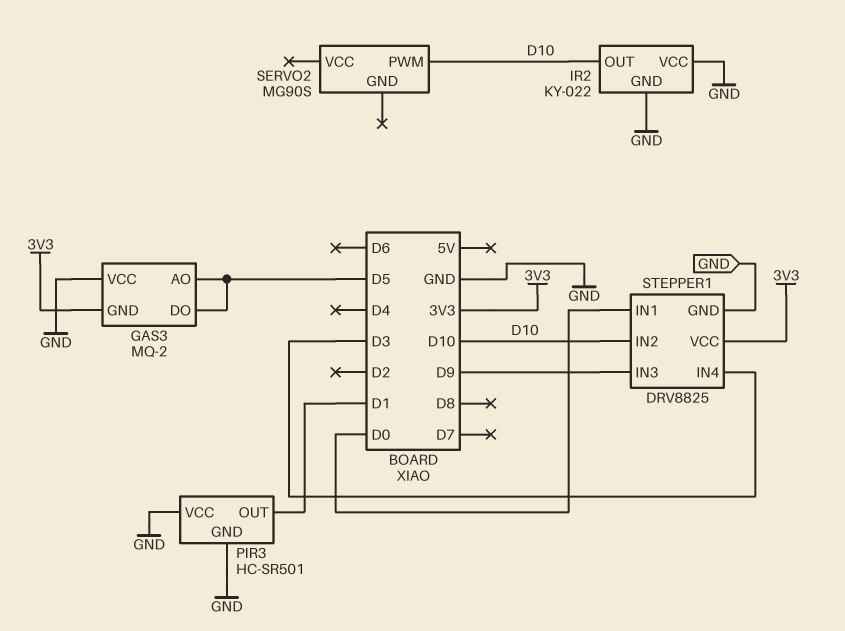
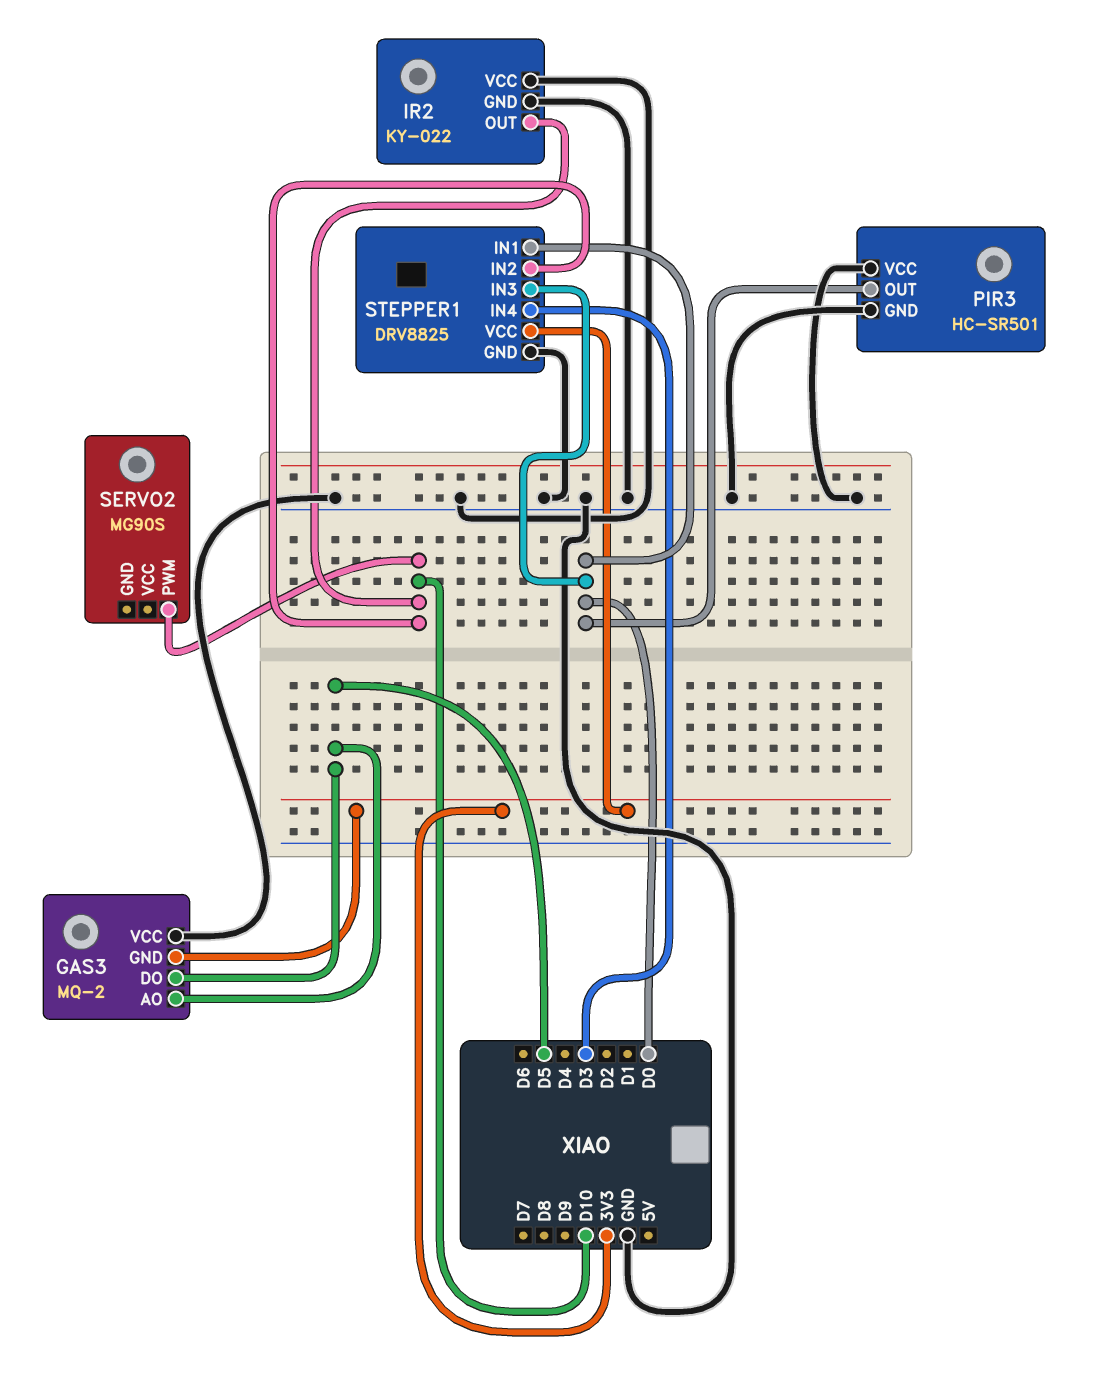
PIR3 pin OUT: D1 -> D0
STEPPER1 pin IN3: D9 -> D0

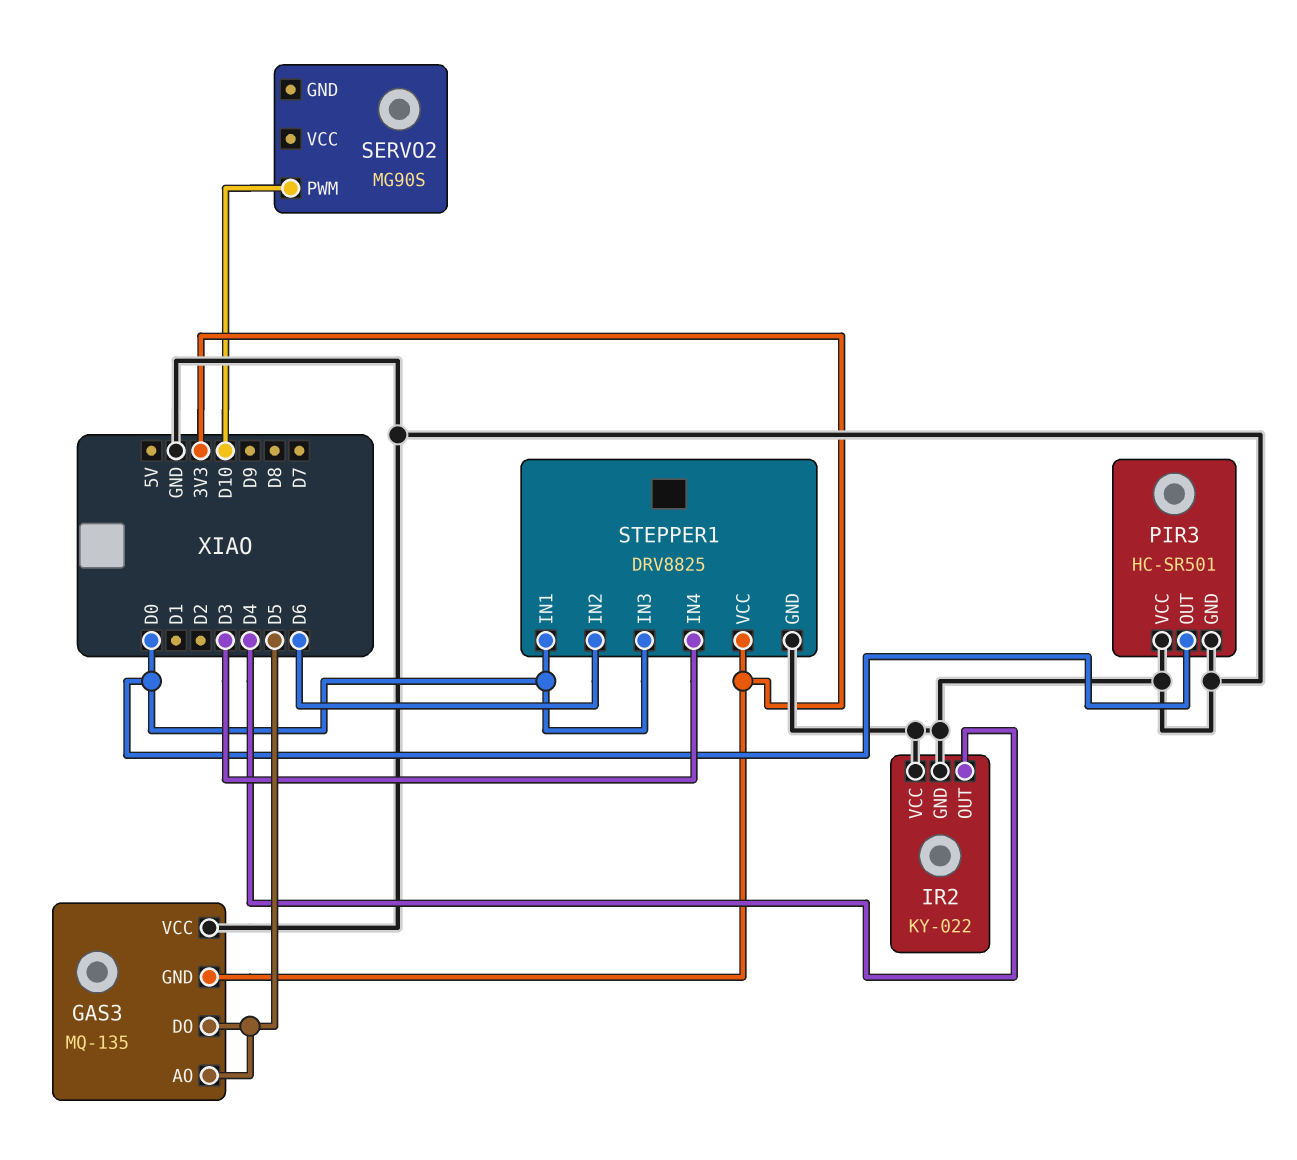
GAS3: MQ-2 -> MQ-135
IR2 pin OUT: D10 -> D4
STEPPER1 pin IN2: D10 -> D6

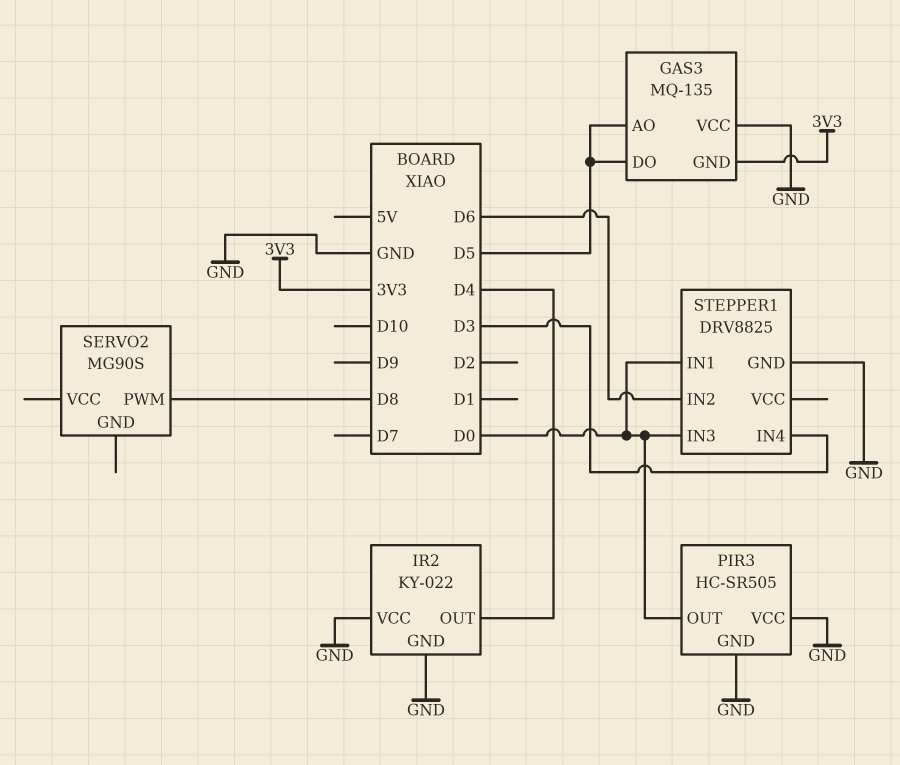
PIR3: HC-SR501 -> HC-SR505
SERVO2 pin PWM: D10 -> D8
STEPPER1 pin VCC: 3V3 -> none

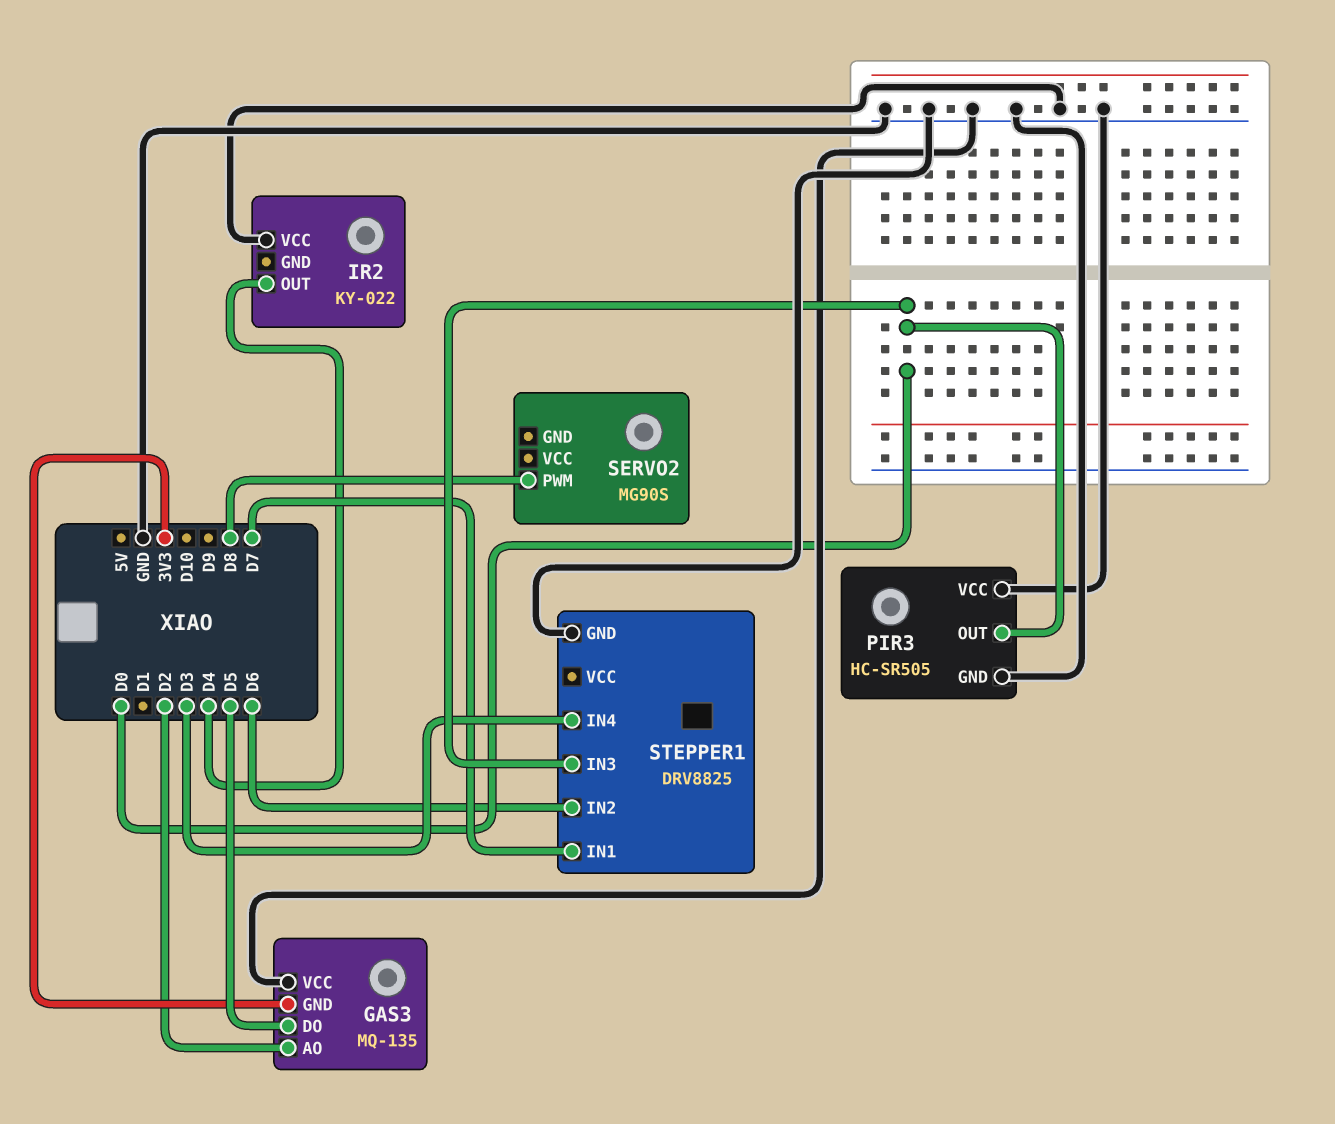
GAS3 pin AO: D5 -> D2
IR2 pin GND: GND -> none
STEPPER1 pin IN1: D0 -> D7

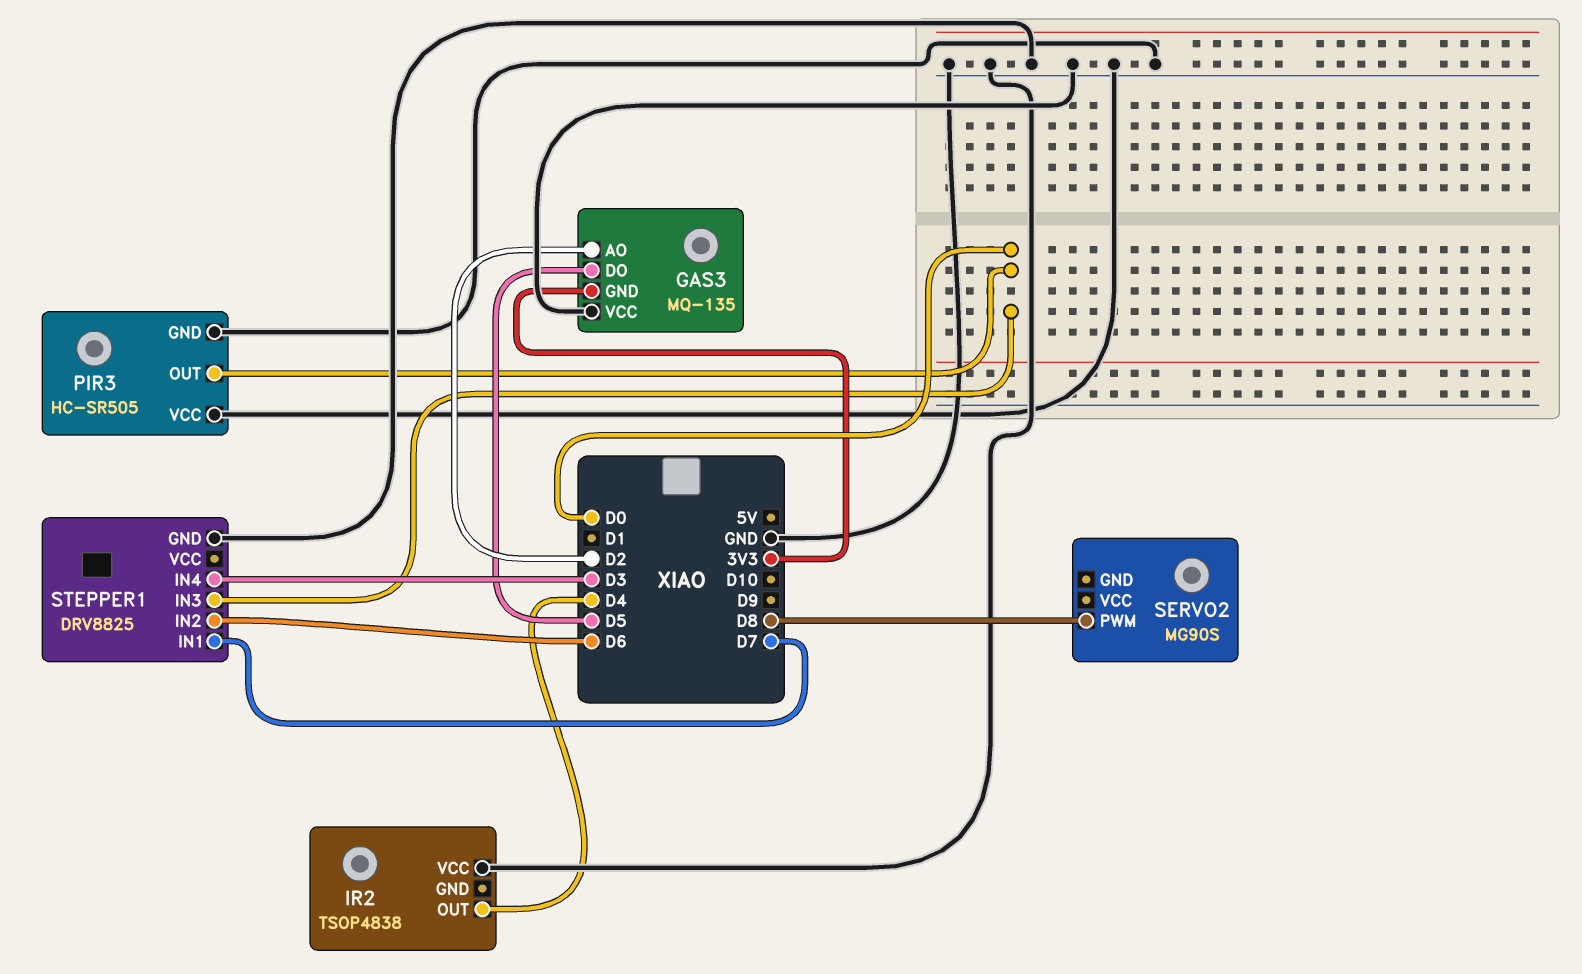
IR2: KY-022 -> TSOP4838

